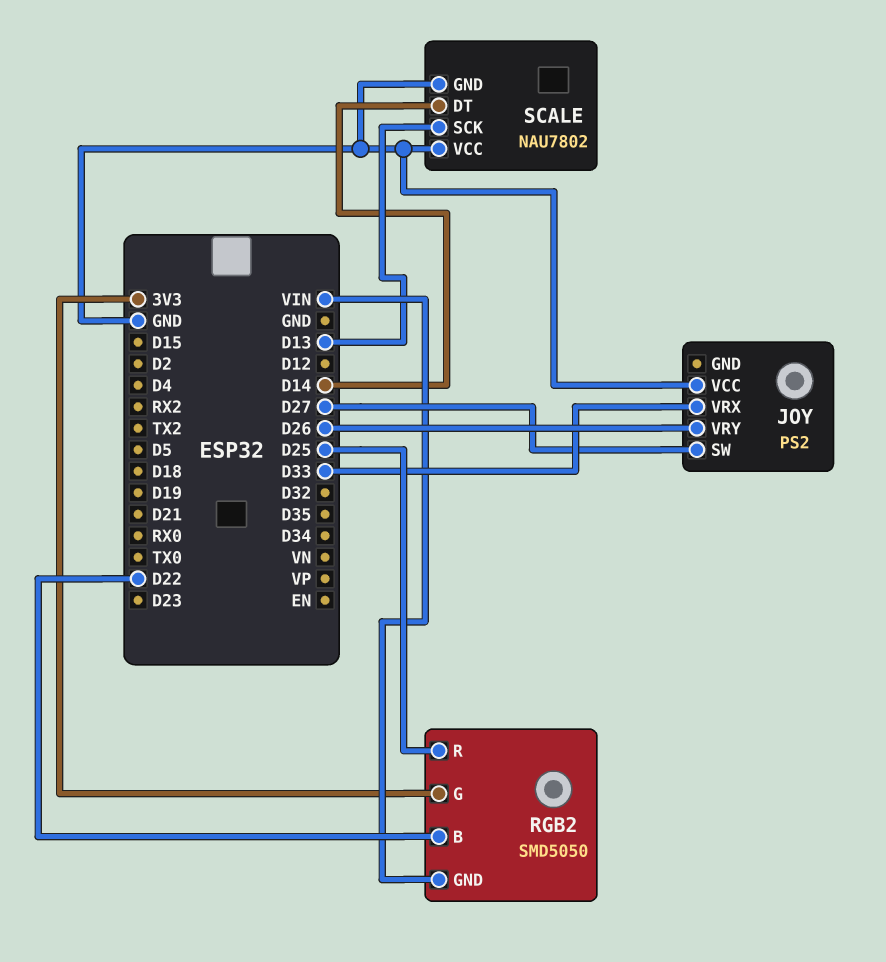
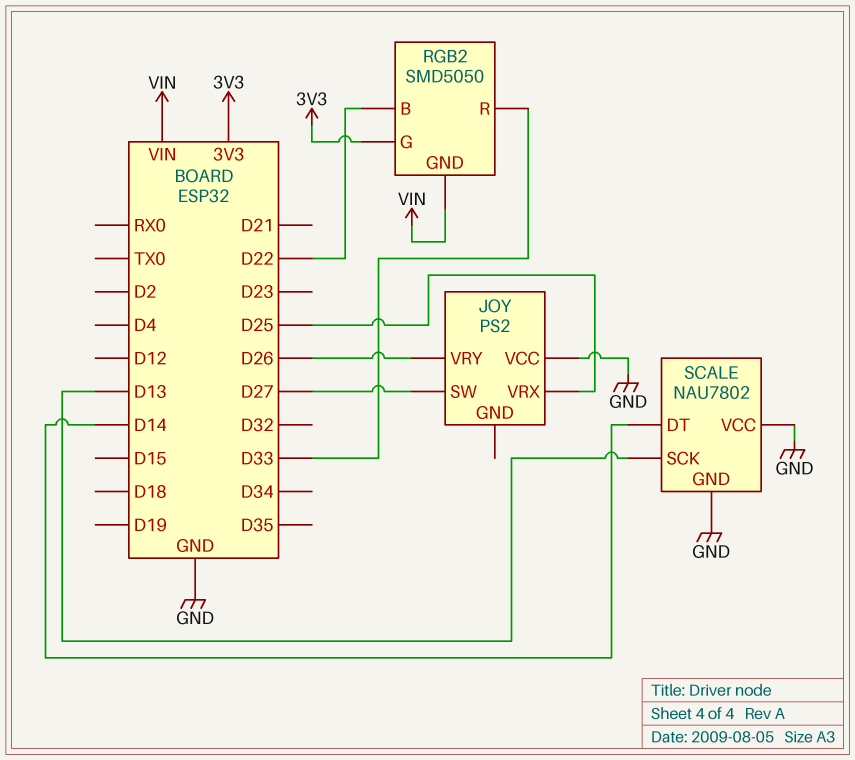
JOY pin VRX: D33 -> D25
RGB2 pin R: D25 -> D33

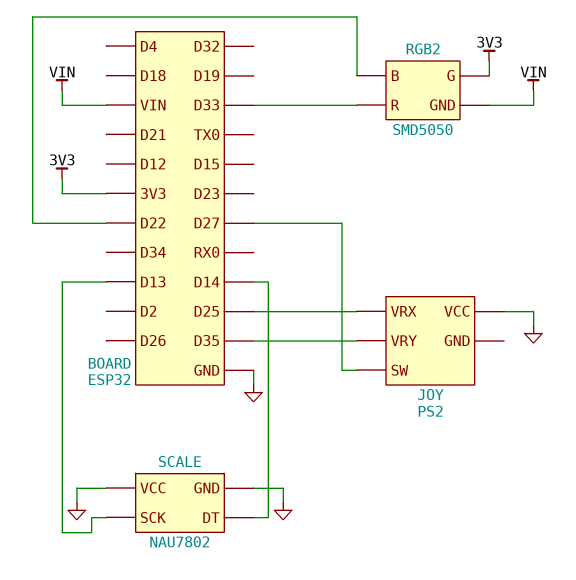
JOY pin VRY: D26 -> D35

